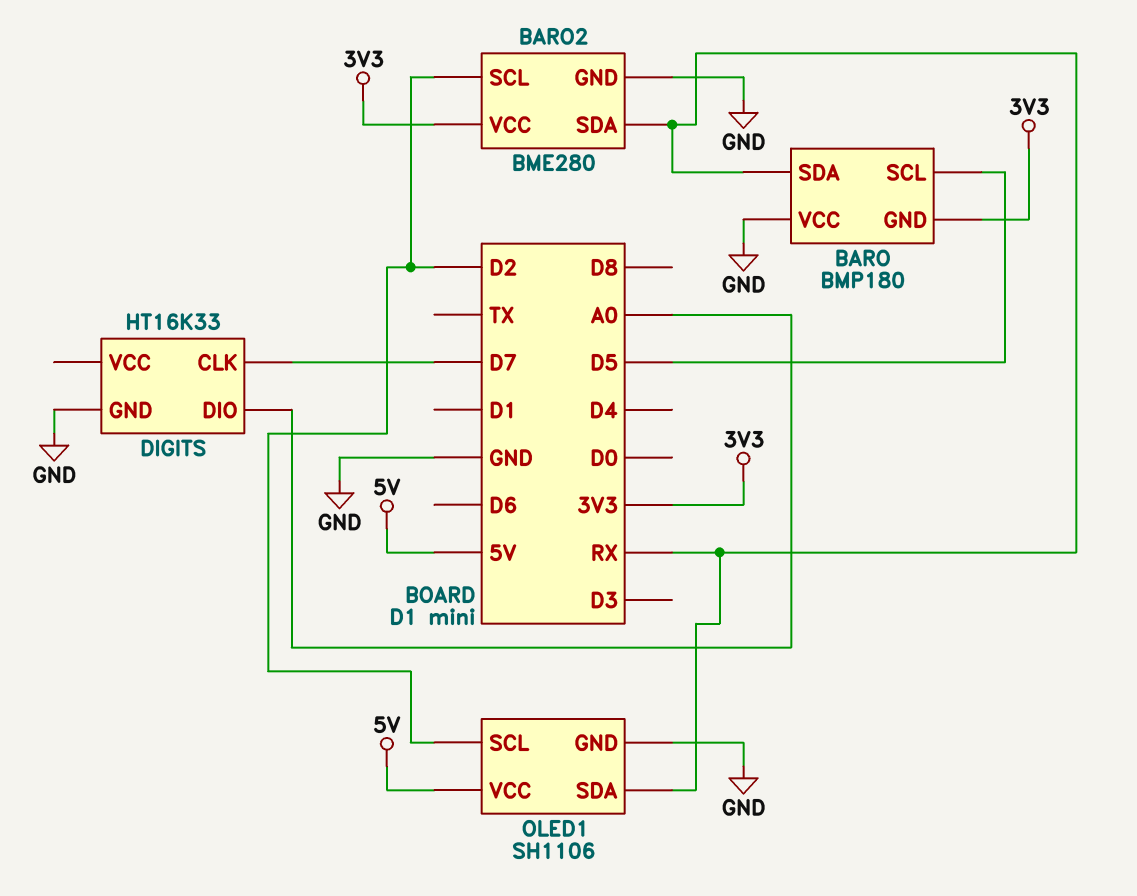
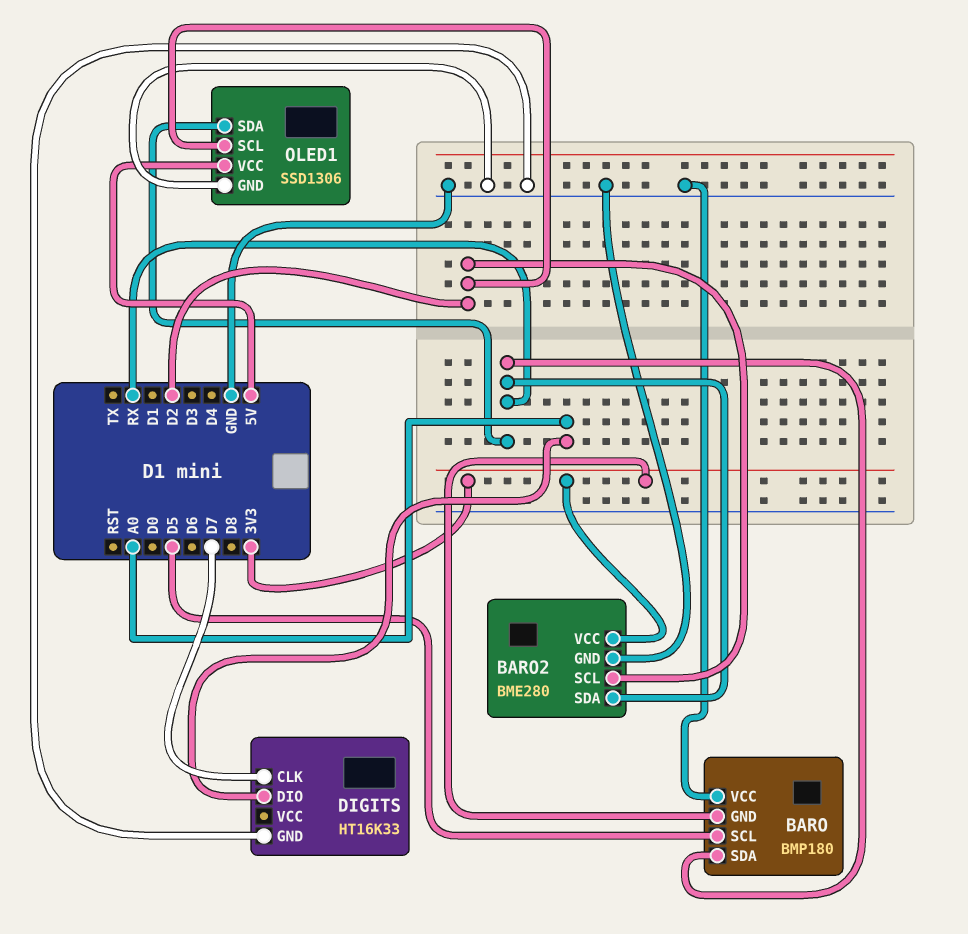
OLED1: SH1106 -> SSD1306

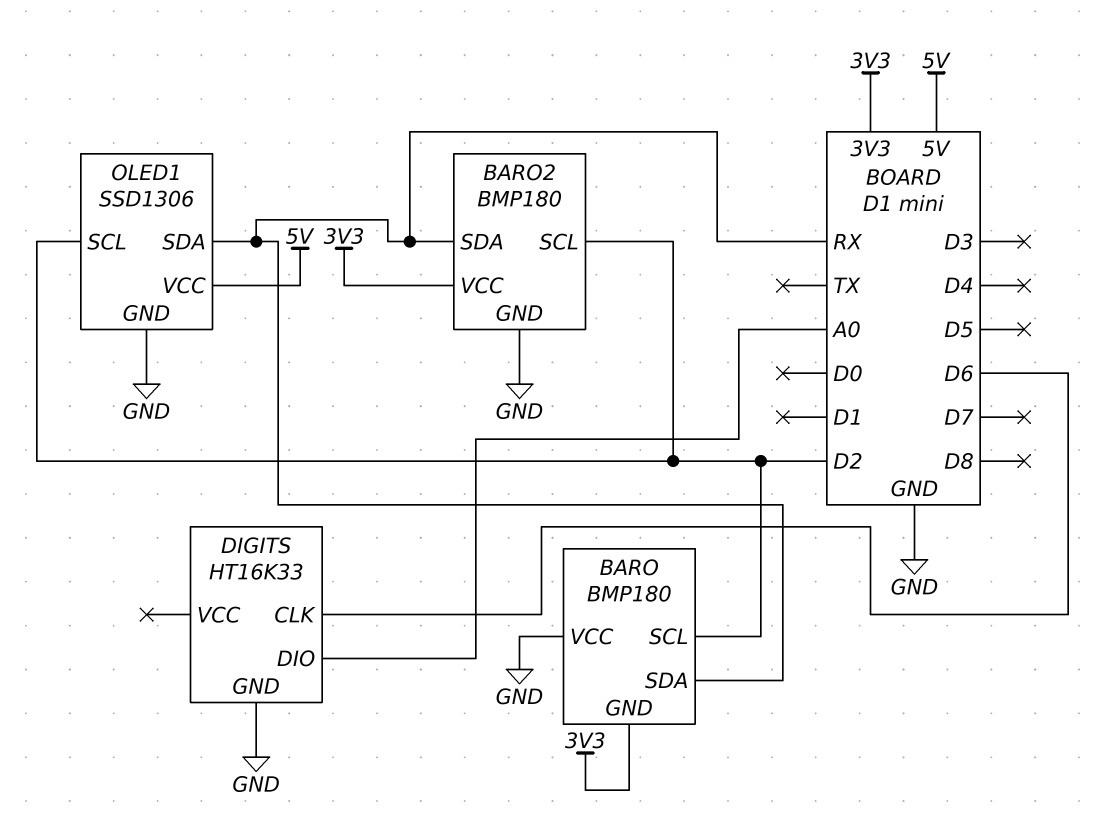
BARO pin SCL: D5 -> D2
BARO2: BME280 -> BMP180
DIGITS pin CLK: D7 -> D6

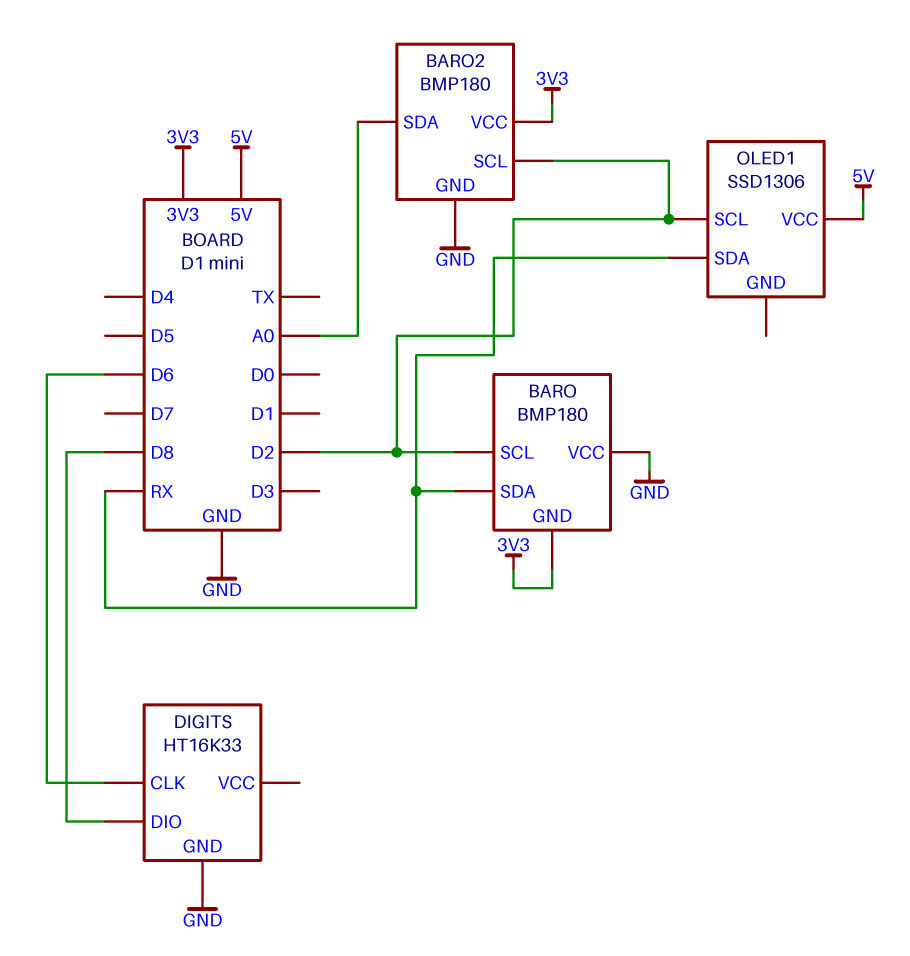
BARO2 pin SDA: RX -> A0
DIGITS pin DIO: A0 -> D8
OLED1 pin GND: GND -> none

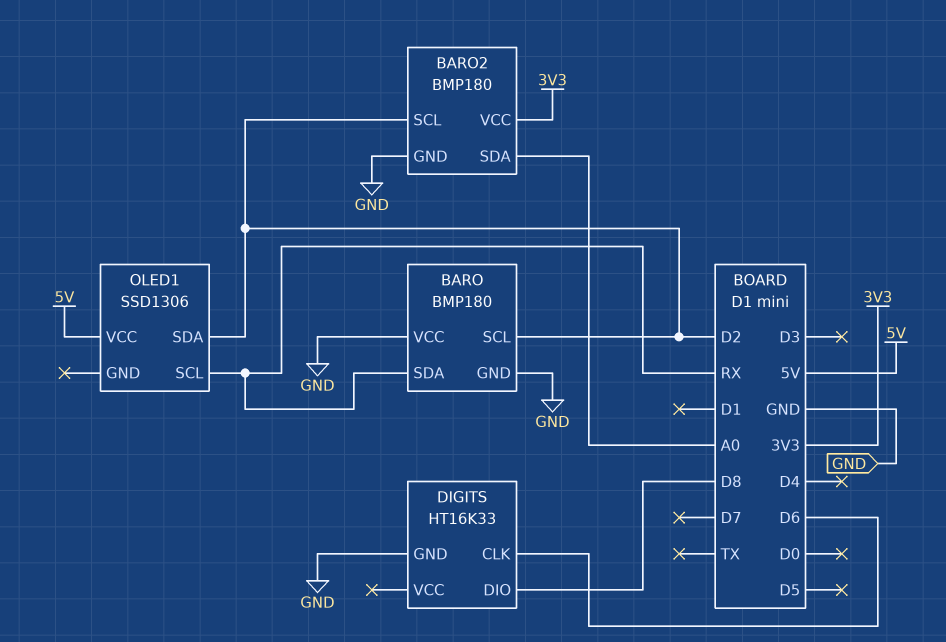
BARO pin GND: 3V3 -> GND
OLED1 pin SCL: D2 -> RX
OLED1 pin SDA: RX -> D2

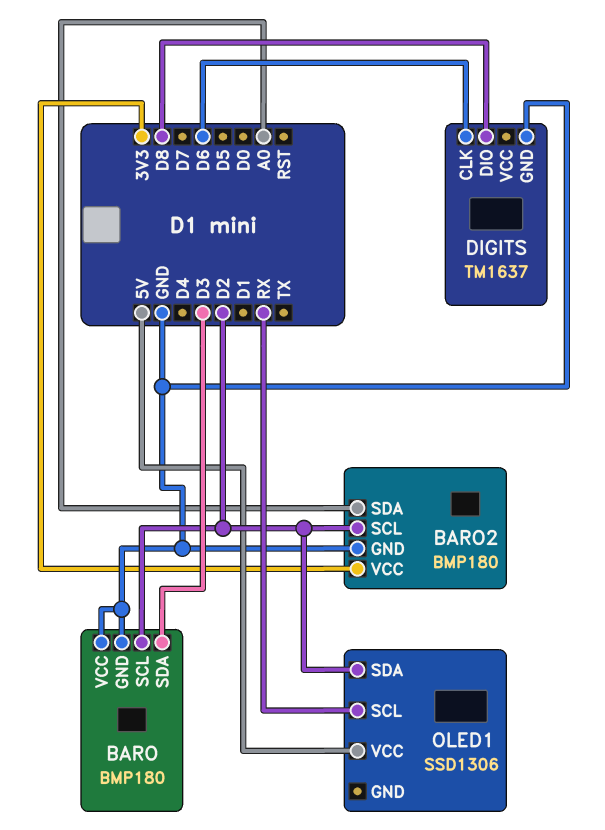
BARO pin SDA: RX -> D3
DIGITS: HT16K33 -> TM1637

